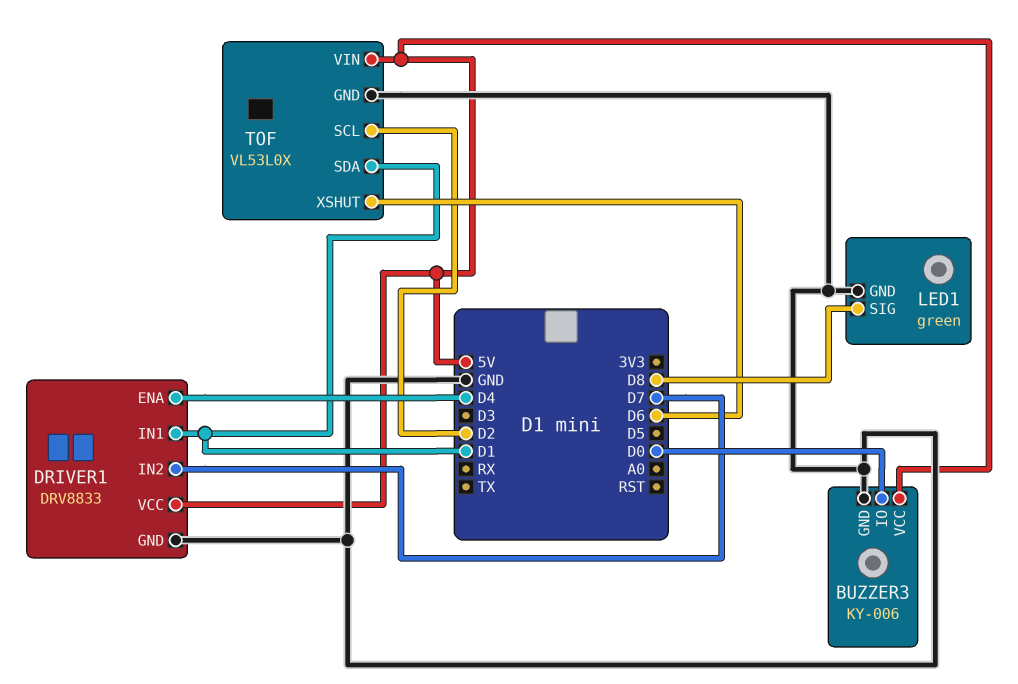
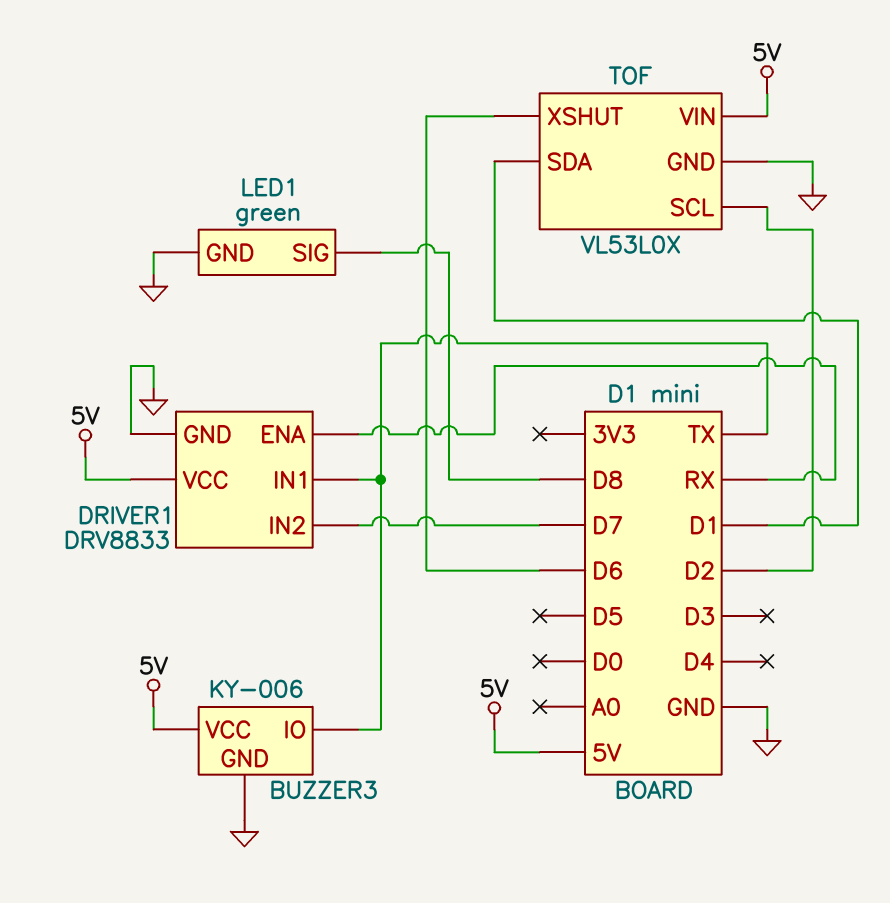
BUZZER3 pin IO: D0 -> TX
DRIVER1 pin ENA: D4 -> RX
DRIVER1 pin IN1: D1 -> TX

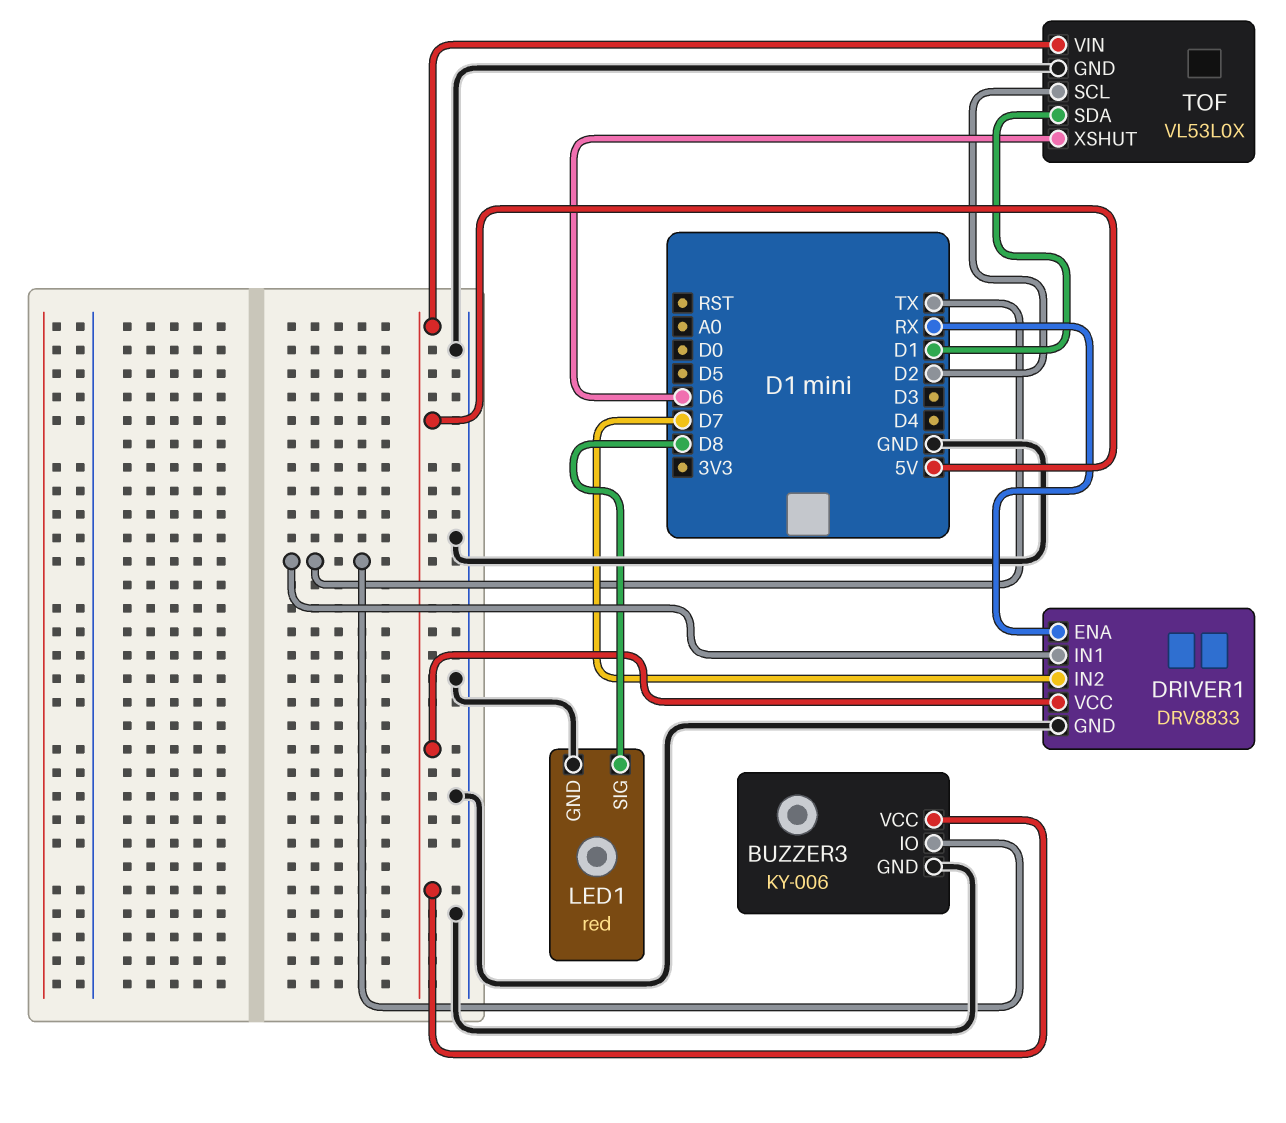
LED1: green -> red

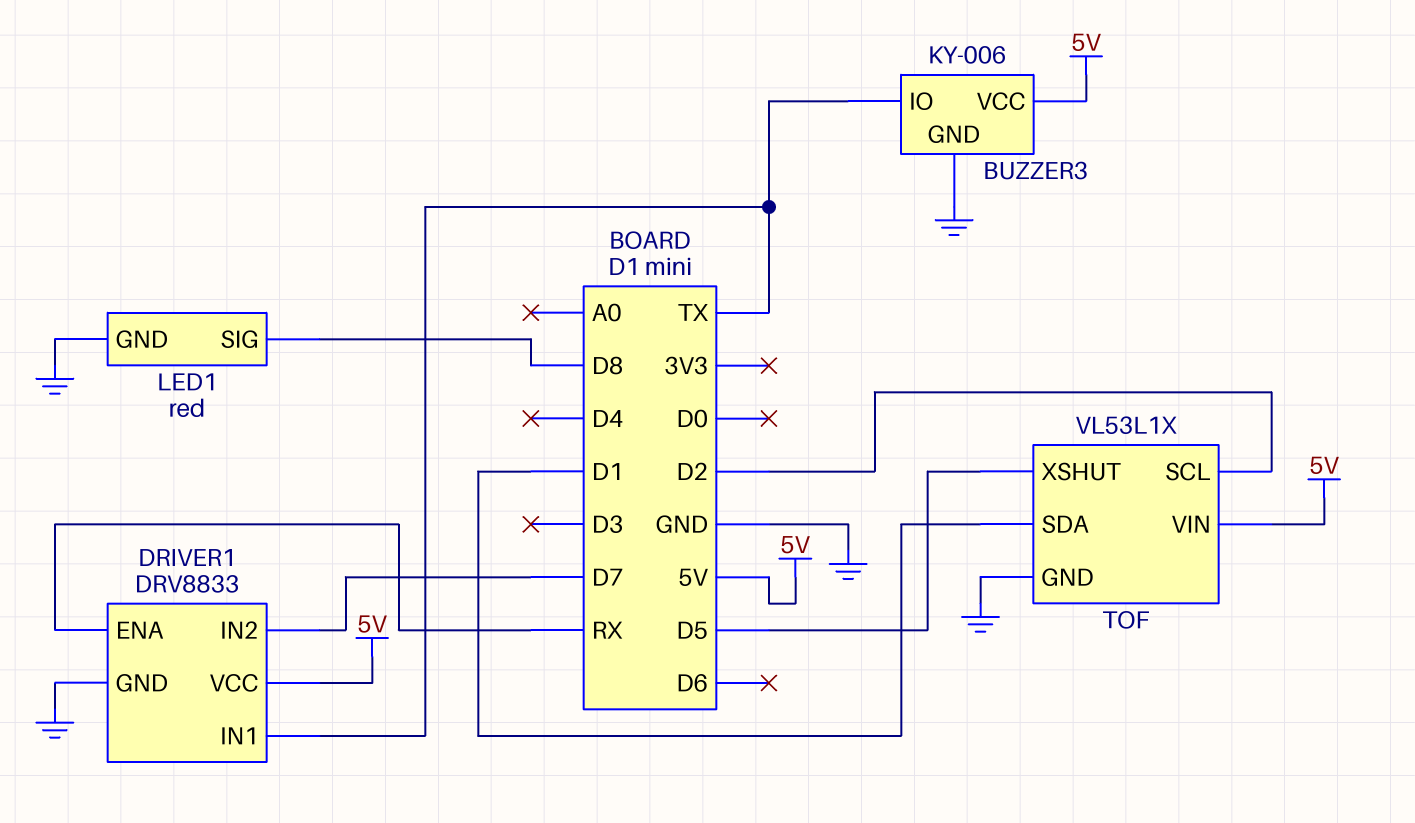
TOF: VL53L0X -> VL53L1X
TOF pin XSHUT: D6 -> D5

